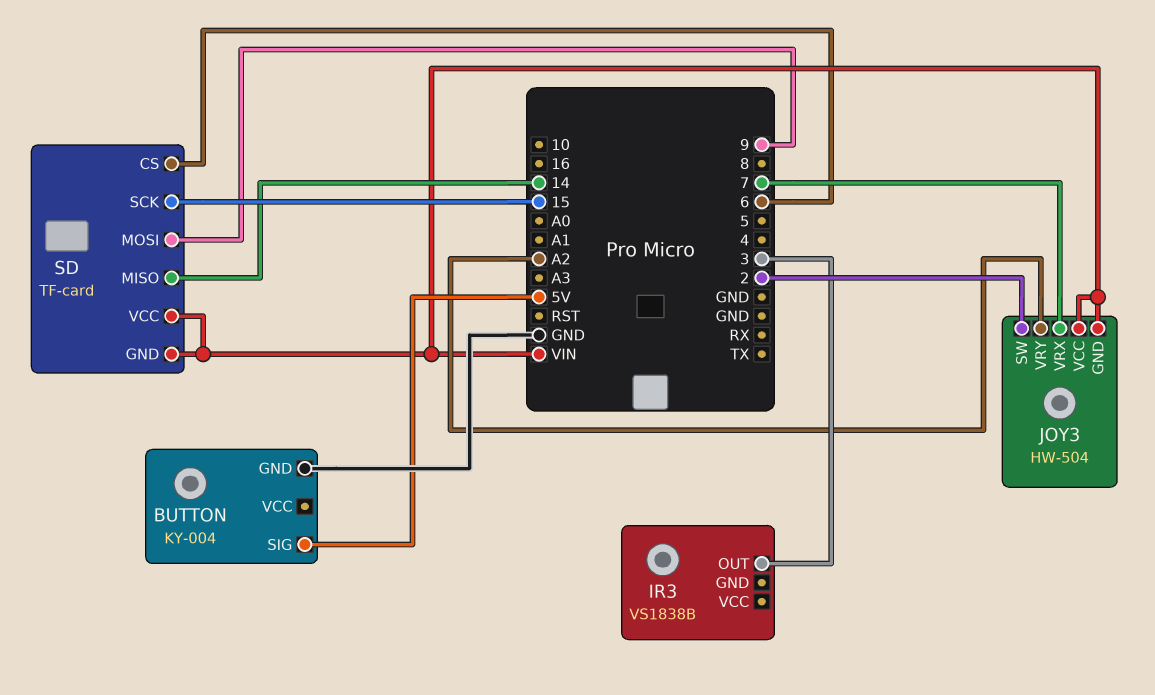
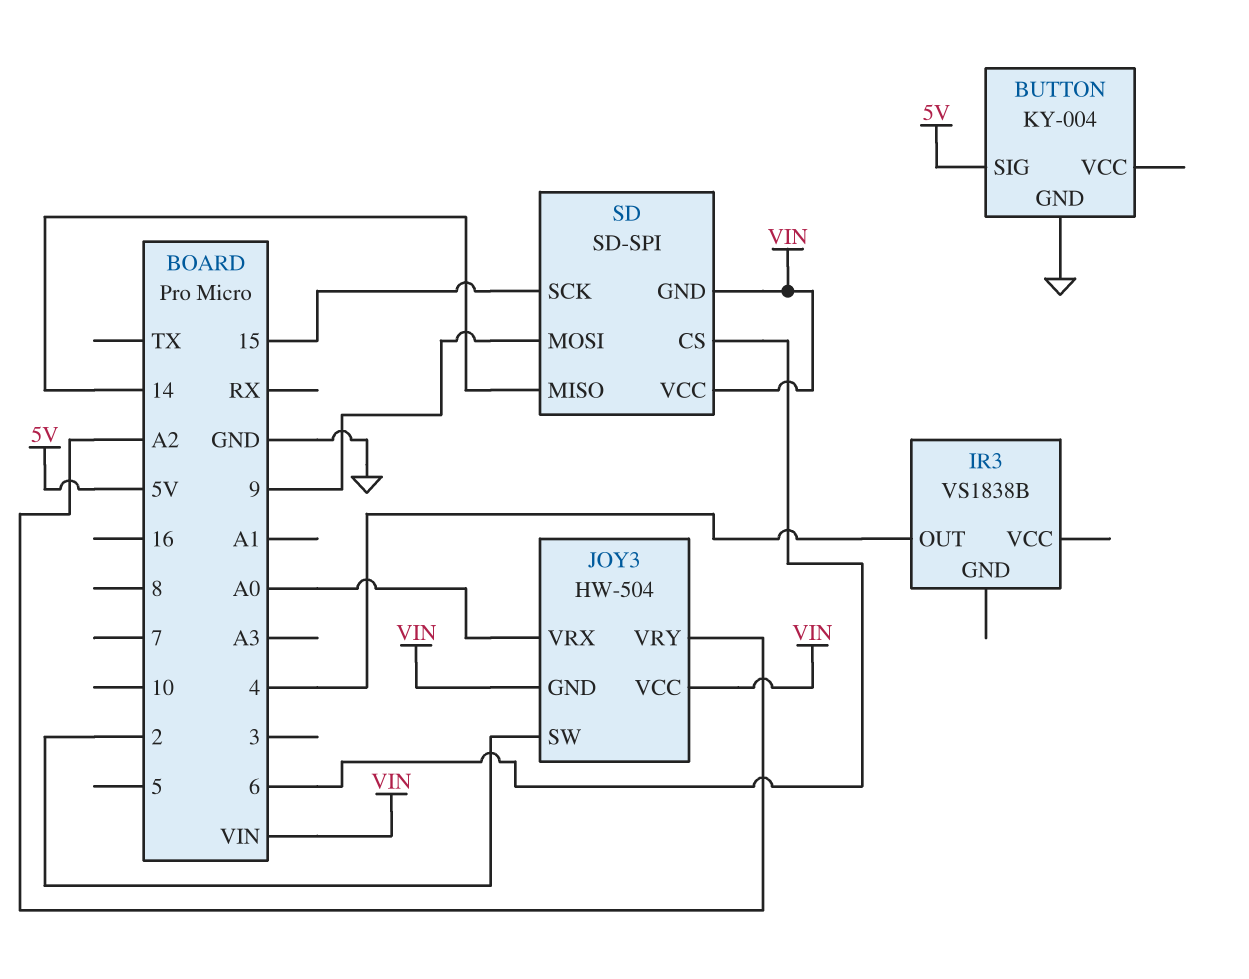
IR3 pin OUT: 3 -> 4
JOY3 pin VRX: 7 -> A0
SD: TF-card -> SD-SPI

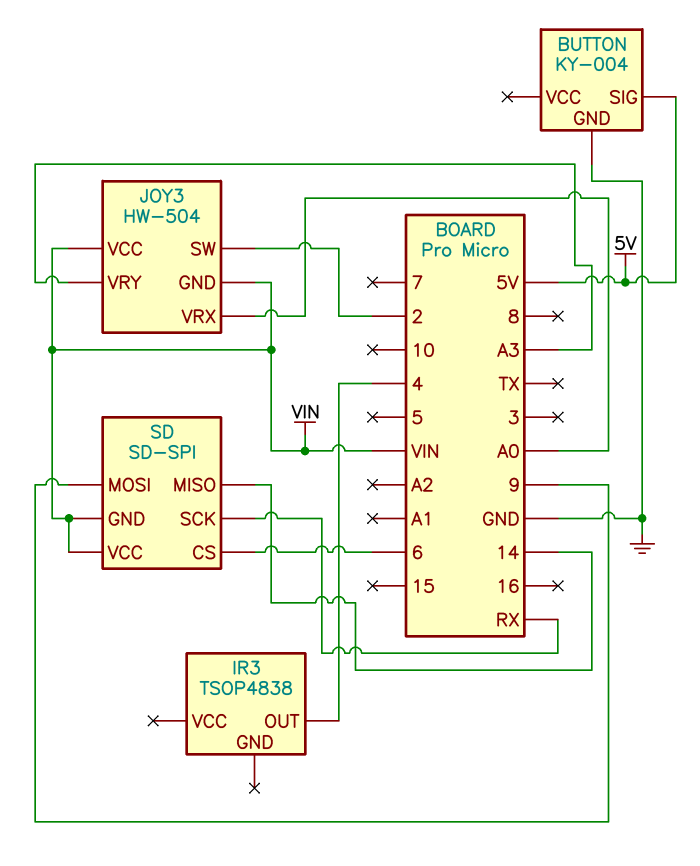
IR3: VS1838B -> TSOP4838
JOY3 pin VRY: A2 -> A3
SD pin SCK: 15 -> RX

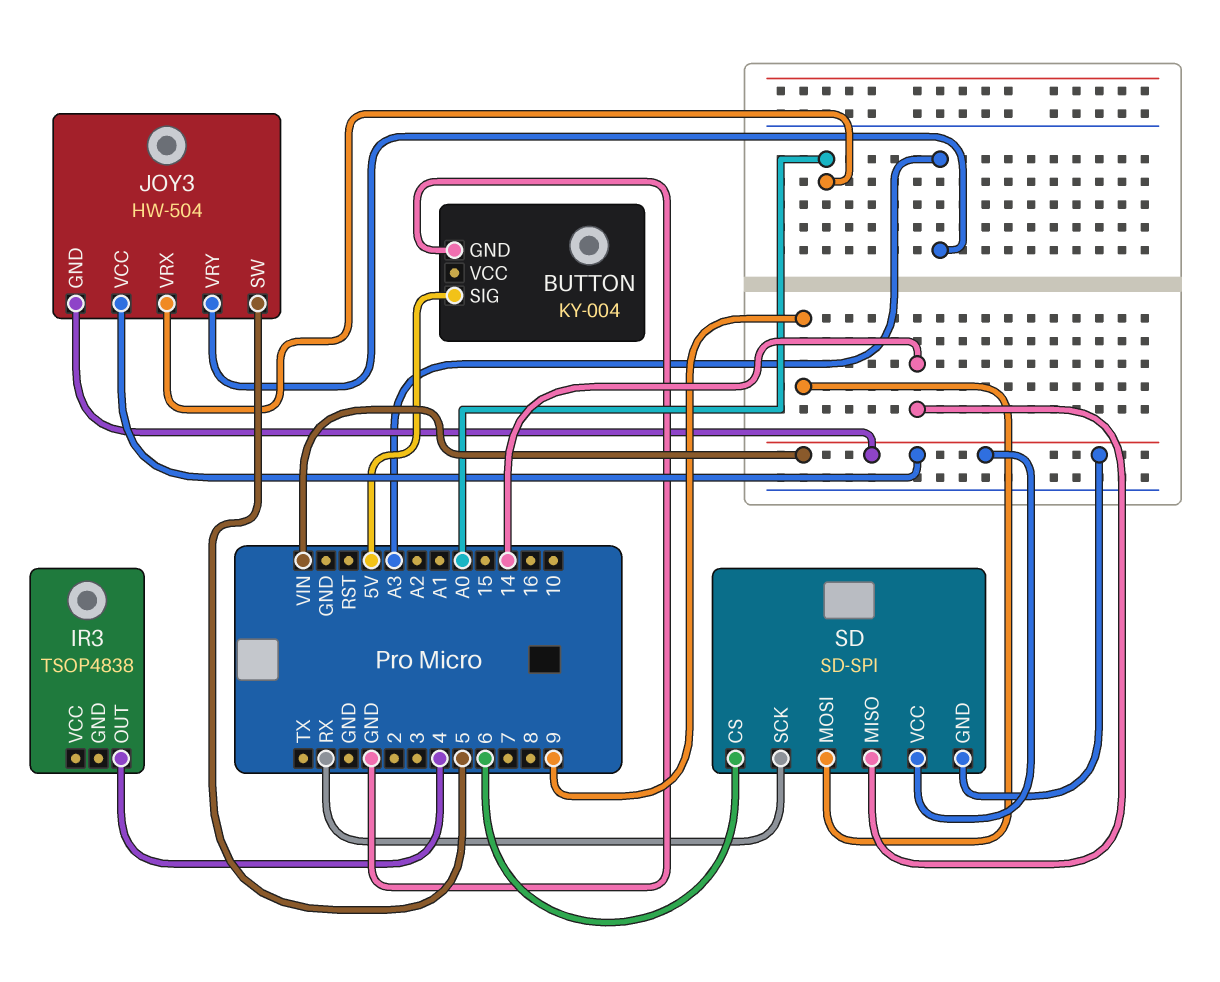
JOY3 pin SW: 2 -> 5

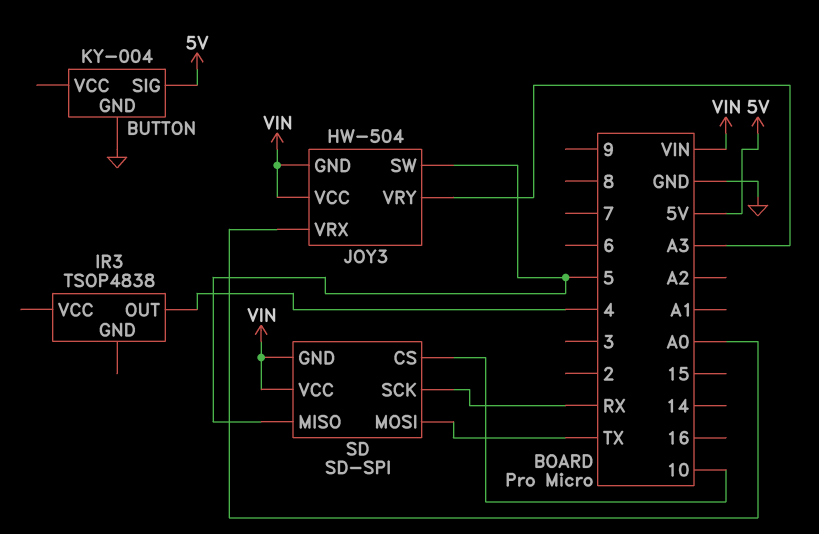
SD pin CS: 6 -> 10
SD pin MISO: 14 -> 5
SD pin MOSI: 9 -> TX

